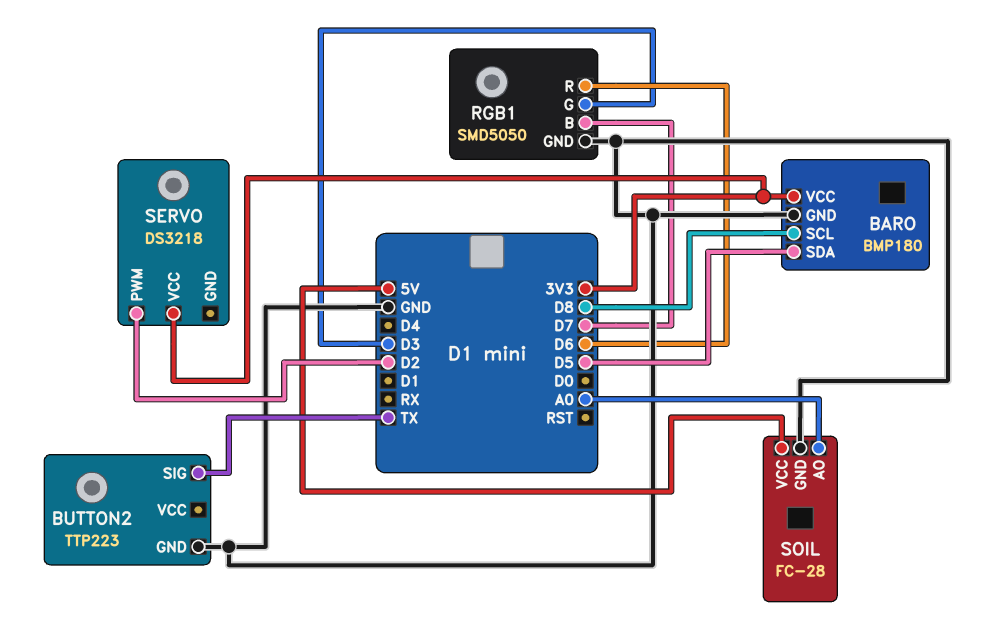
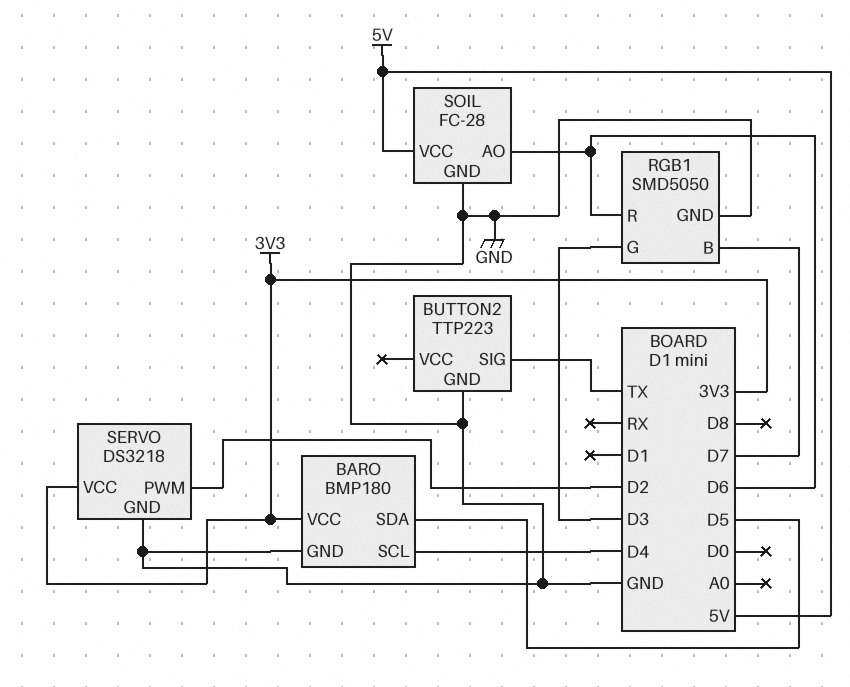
BARO pin SCL: D8 -> D4
SERVO pin GND: none -> GND
SOIL pin AO: A0 -> D6

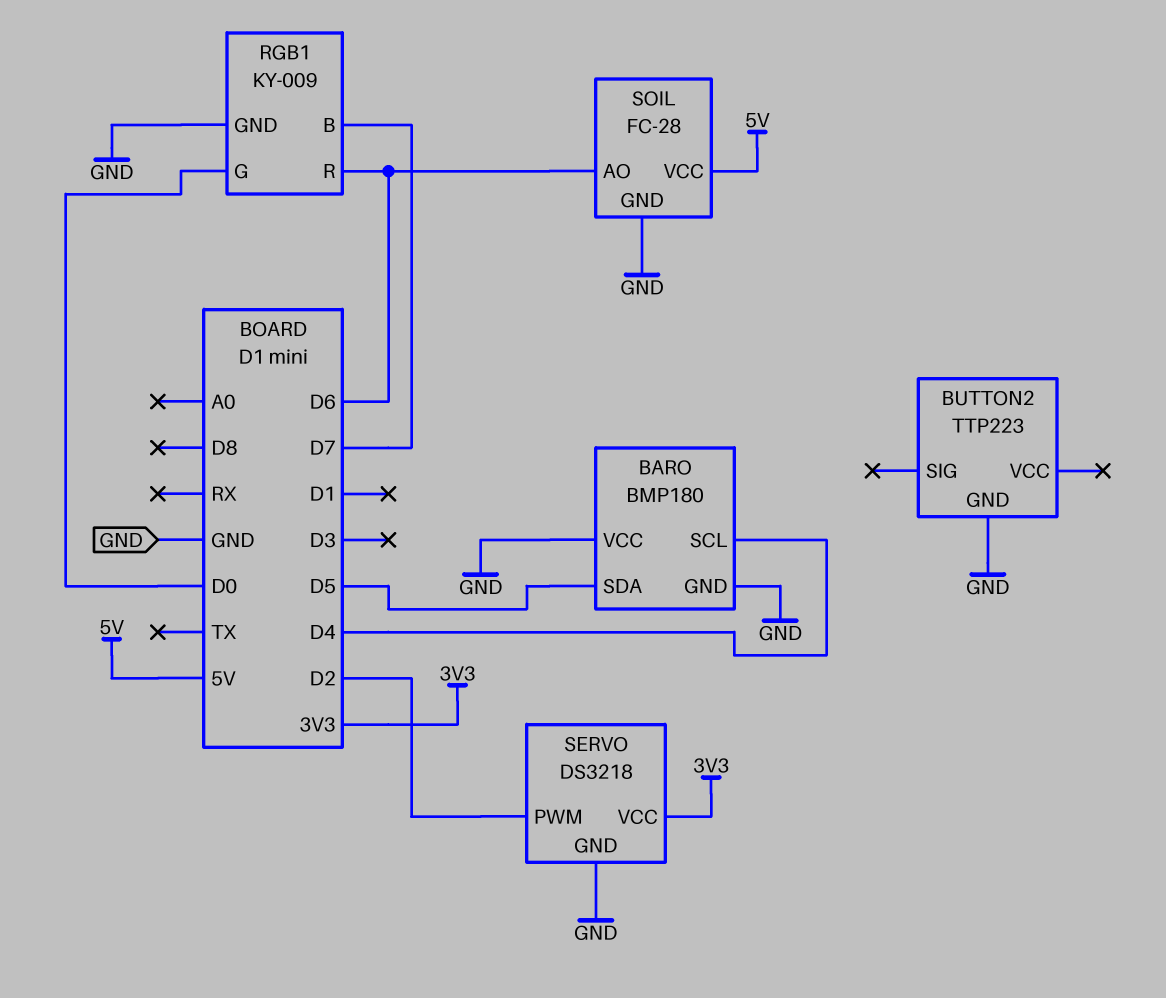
BARO pin VCC: 3V3 -> GND
BUTTON2 pin SIG: TX -> none
RGB1: SMD5050 -> KY-009
RGB1 pin G: D3 -> D0

